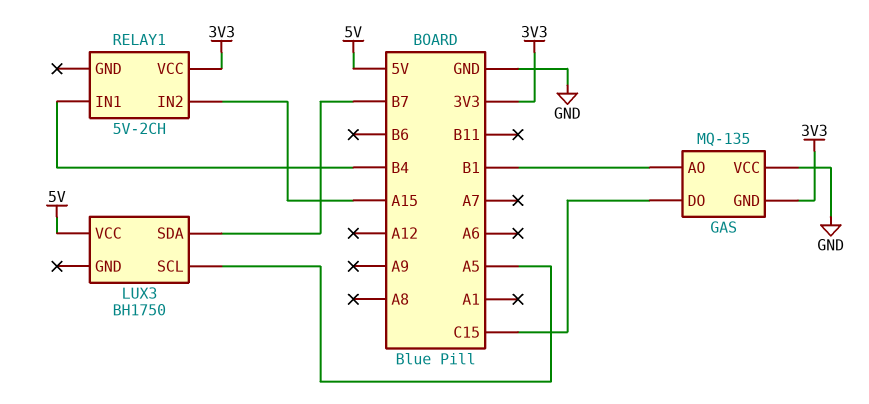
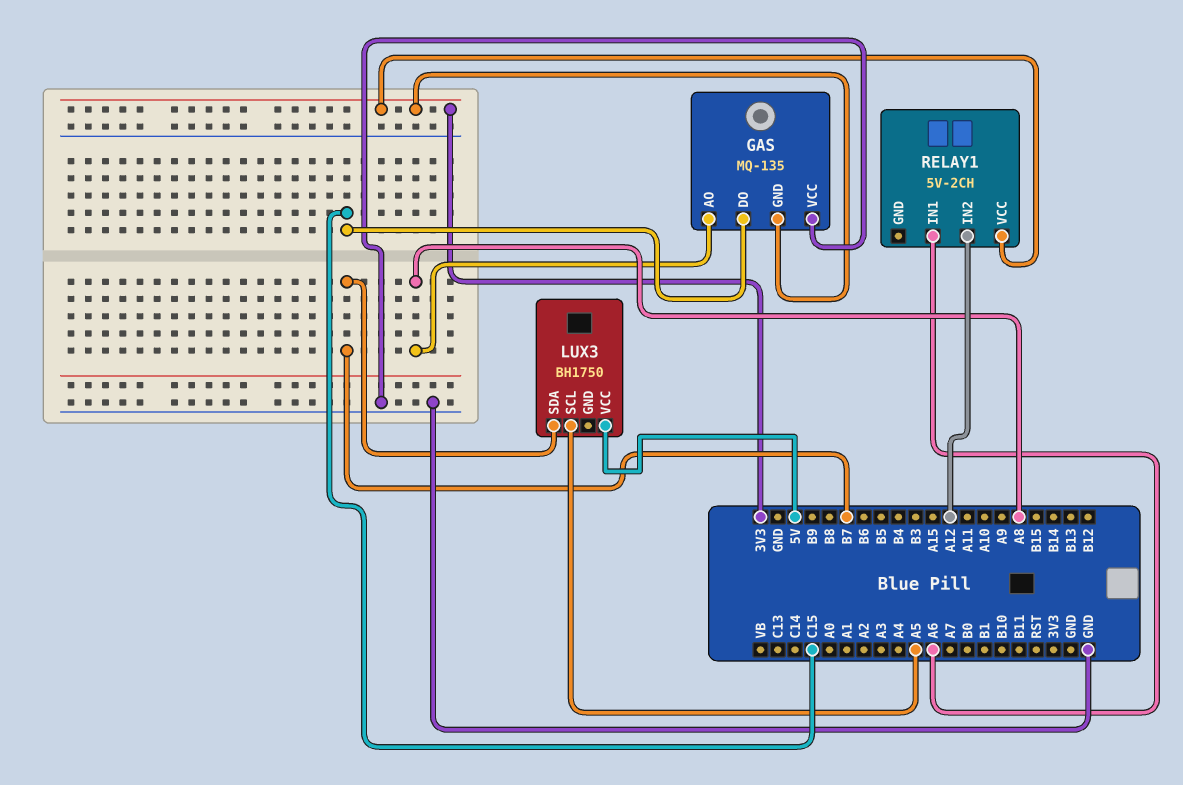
GAS pin AO: B1 -> A8
RELAY1 pin IN1: B4 -> A6
RELAY1 pin IN2: A15 -> A12

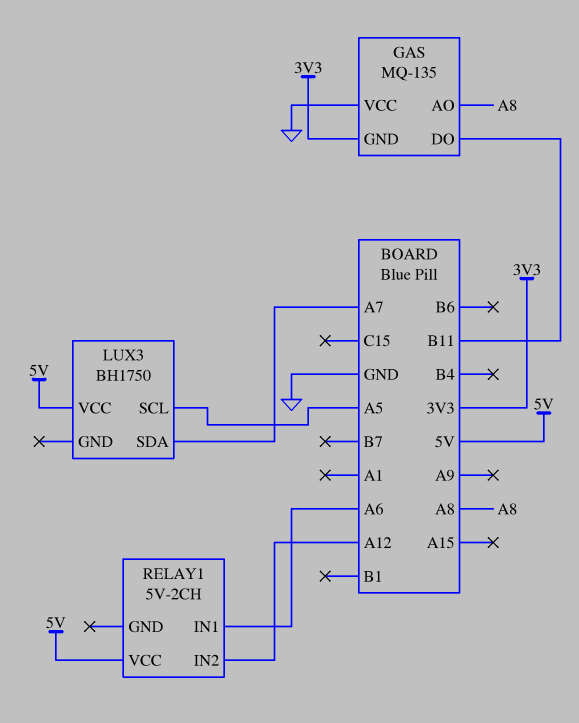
GAS pin DO: C15 -> B11
LUX3 pin SDA: B7 -> A7
RELAY1 pin VCC: 3V3 -> 5V

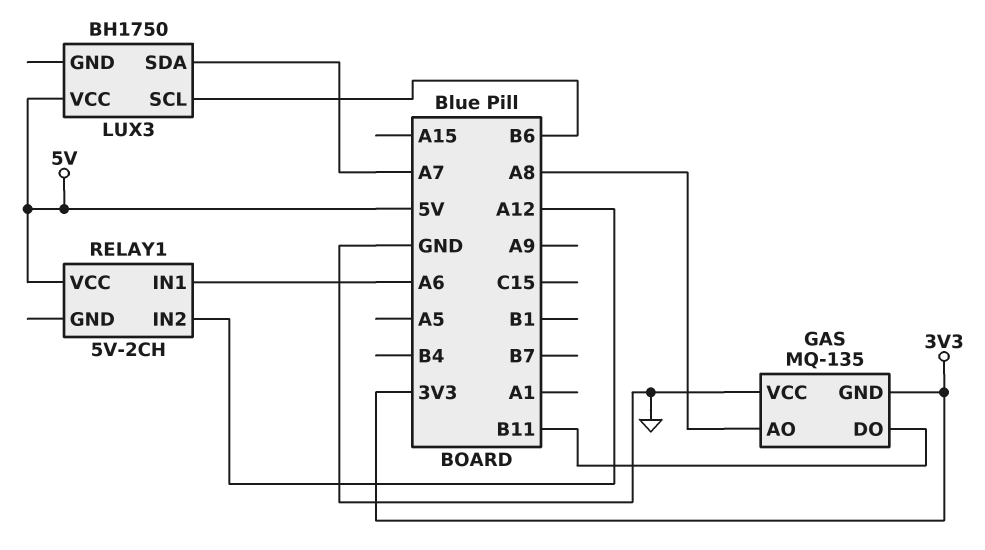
LUX3 pin SCL: A5 -> B6

